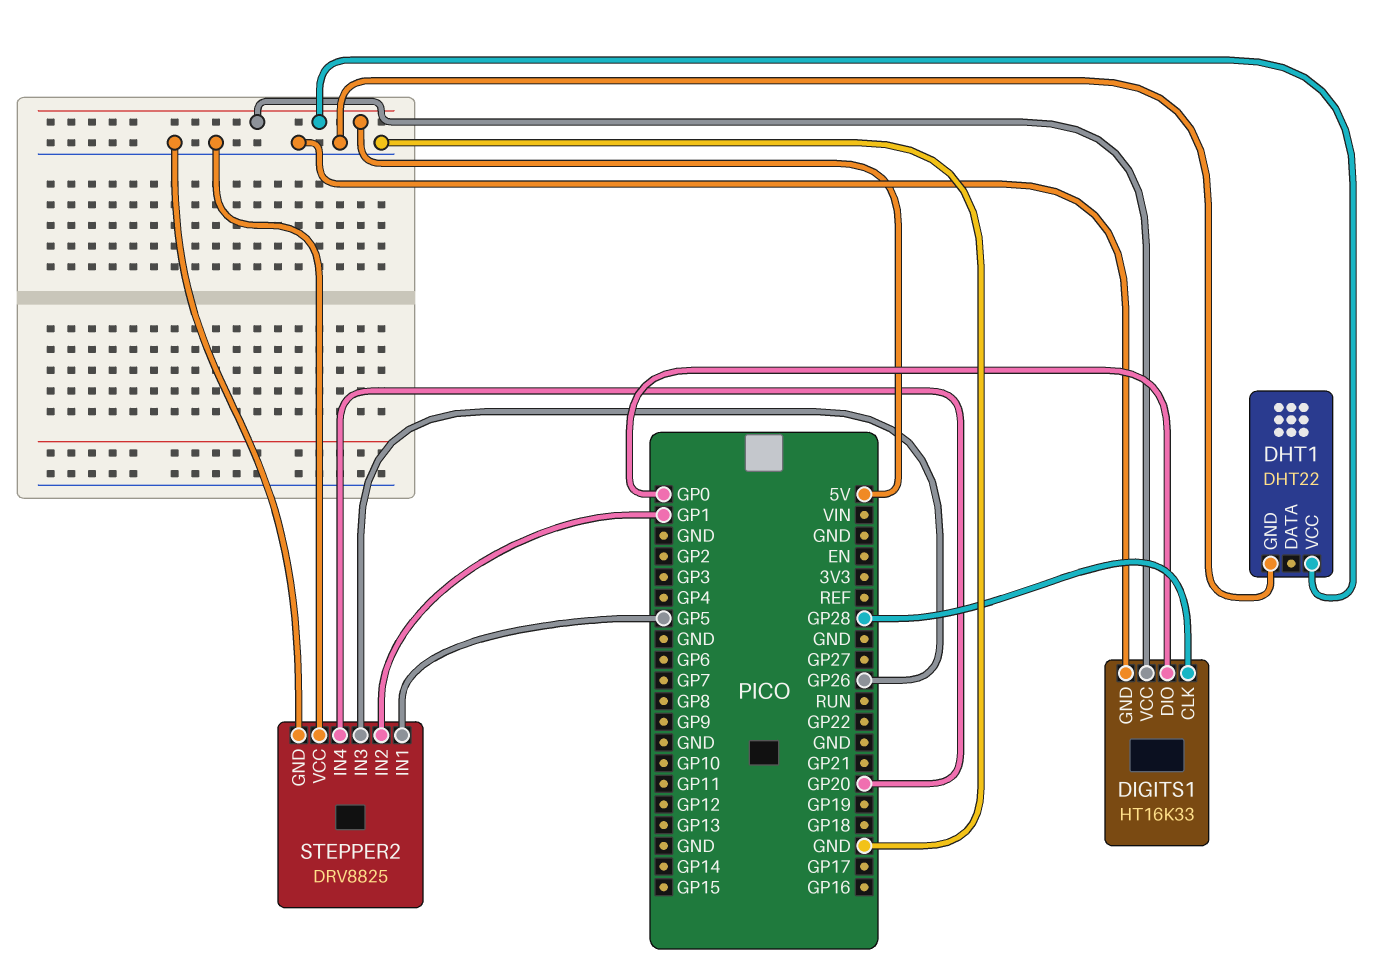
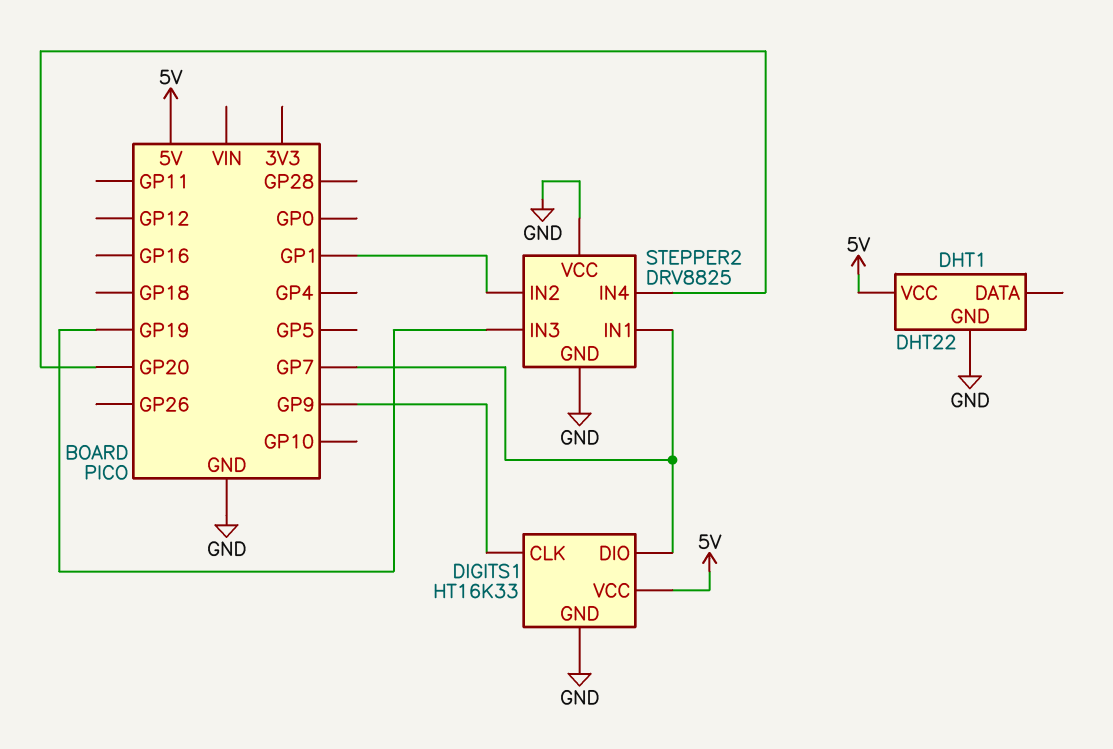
DIGITS1 pin CLK: GP28 -> GP9
DIGITS1 pin DIO: GP0 -> GP7
STEPPER2 pin IN1: GP5 -> GP7
STEPPER2 pin IN3: GP26 -> GP19

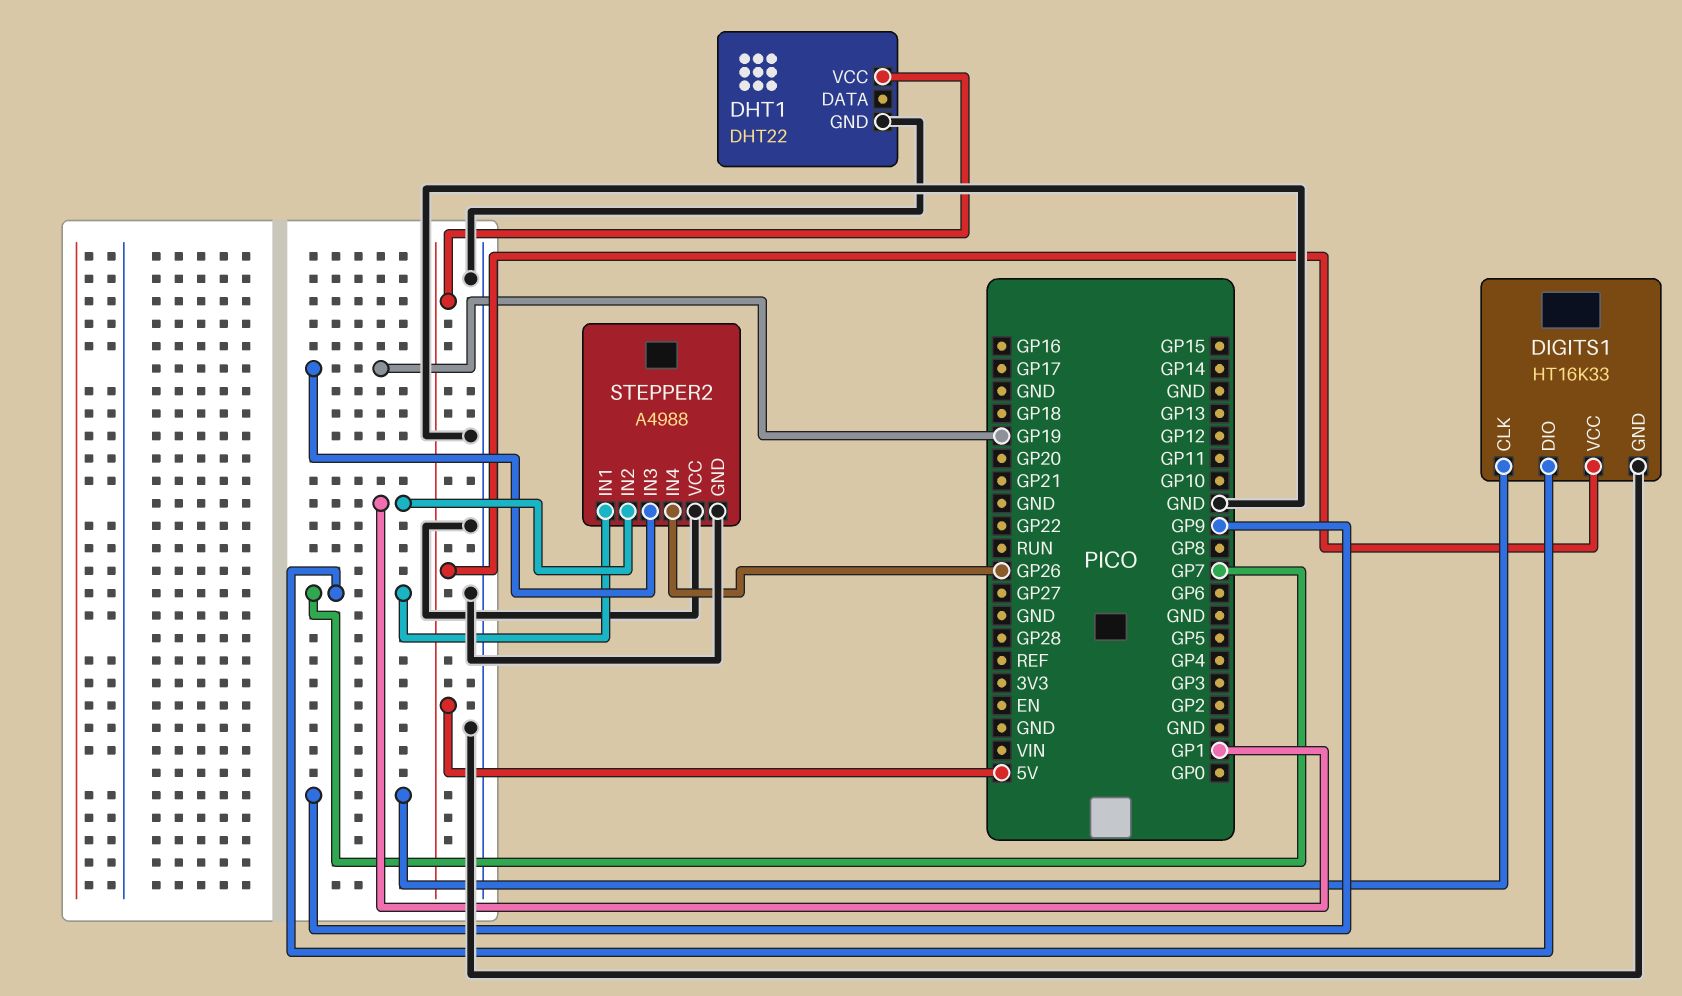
STEPPER2: DRV8825 -> A4988
STEPPER2 pin IN4: GP20 -> GP26

